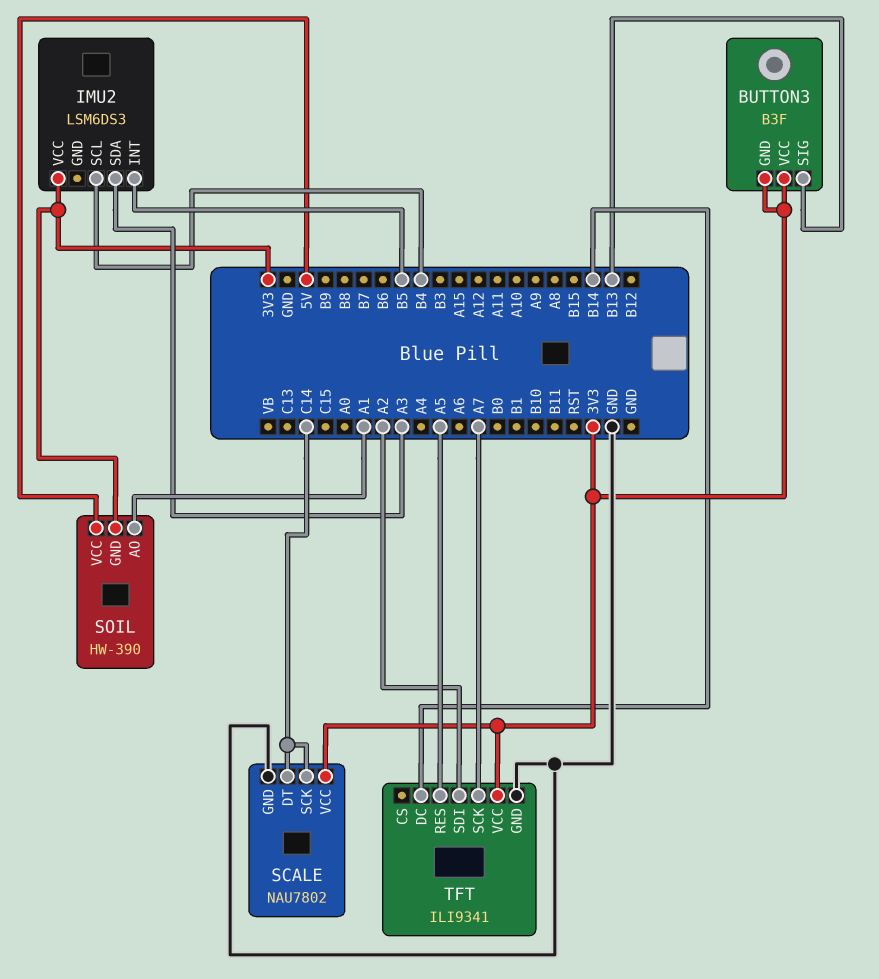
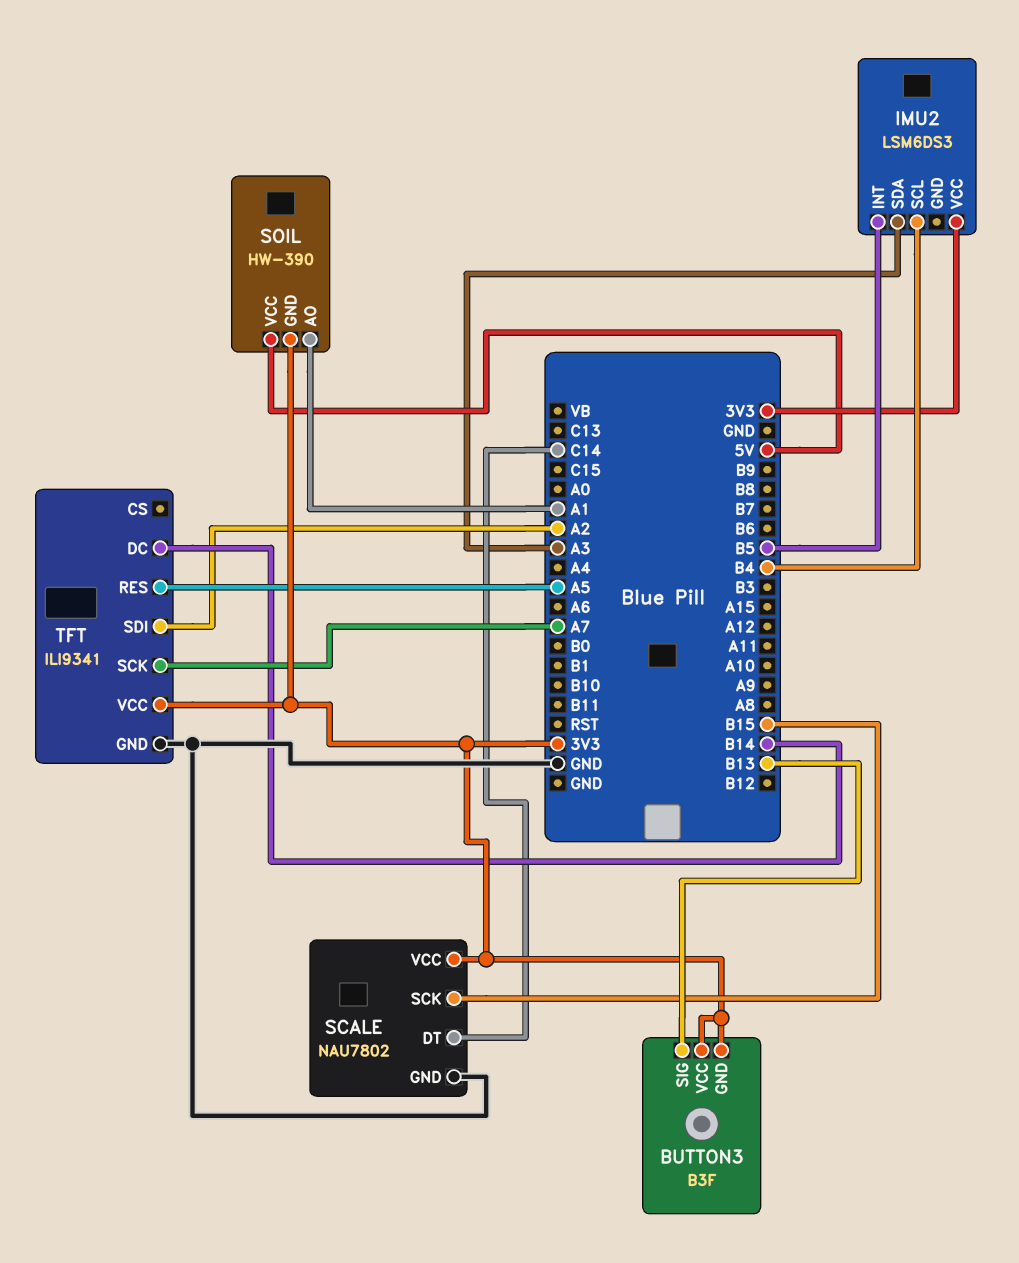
SCALE pin SCK: C14 -> B15

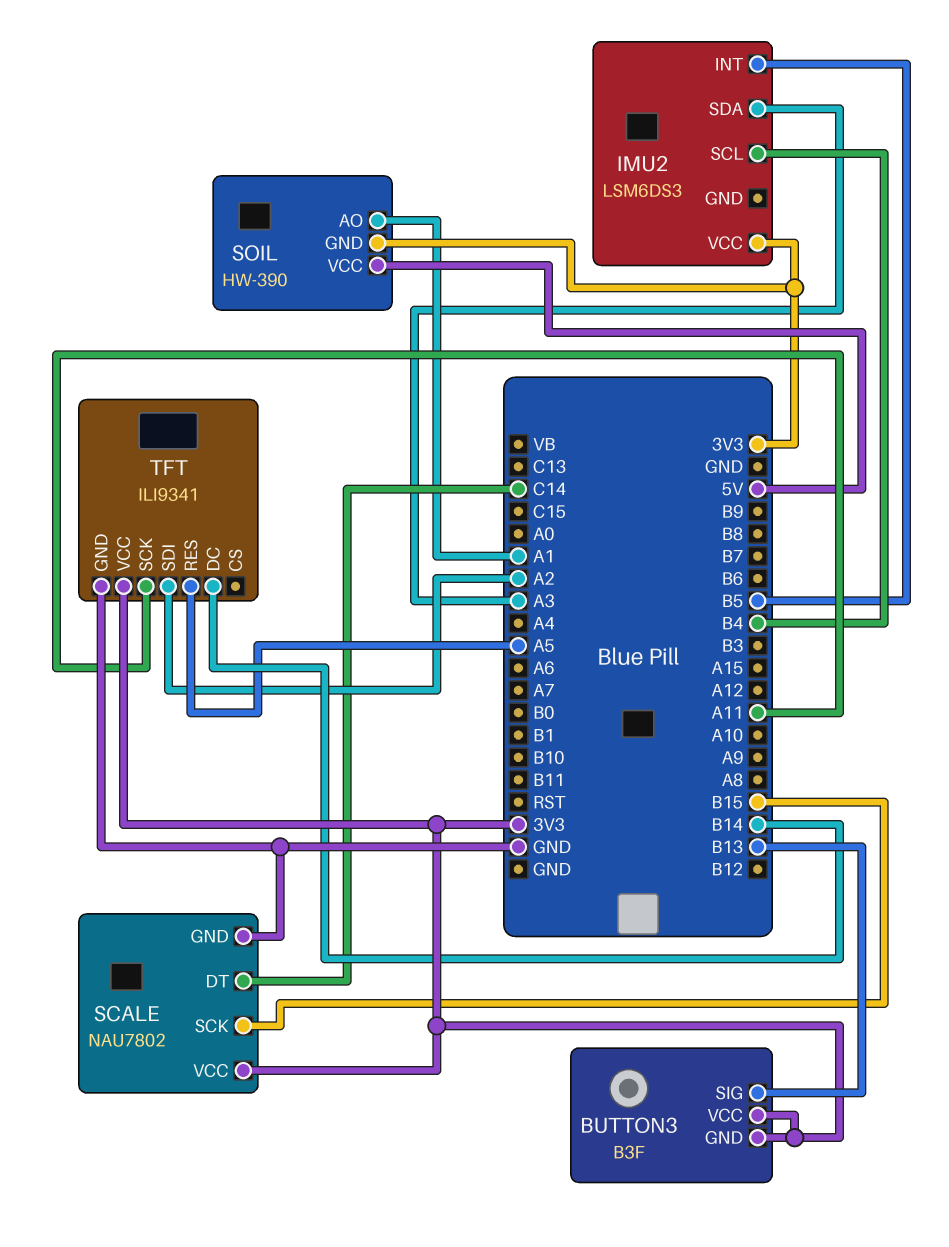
TFT pin SCK: A7 -> A11

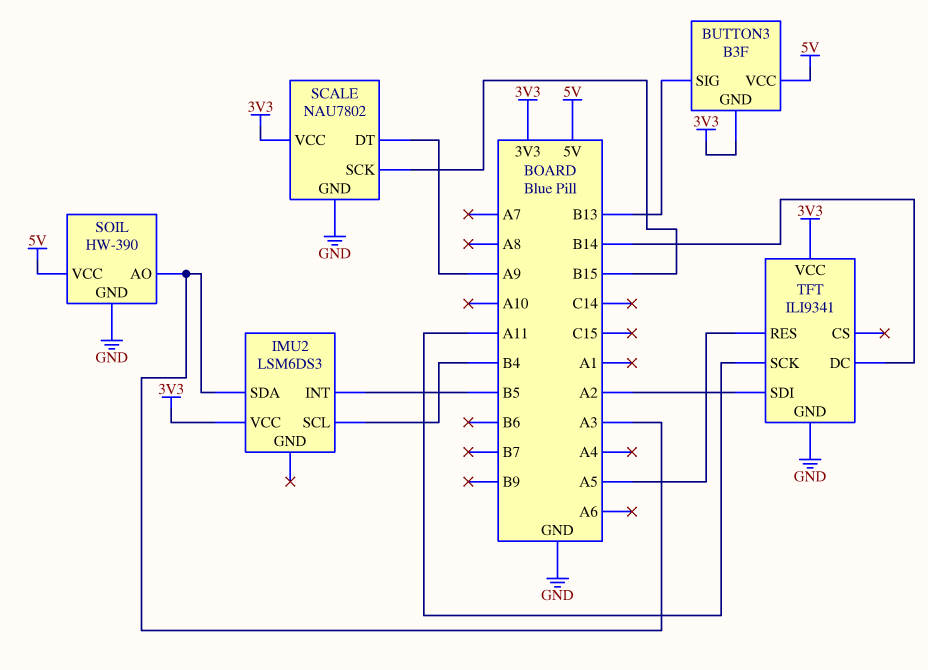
BUTTON3 pin VCC: 3V3 -> 5V
SCALE pin DT: C14 -> A9
SOIL pin AO: A1 -> A3
SOIL pin GND: 3V3 -> GND

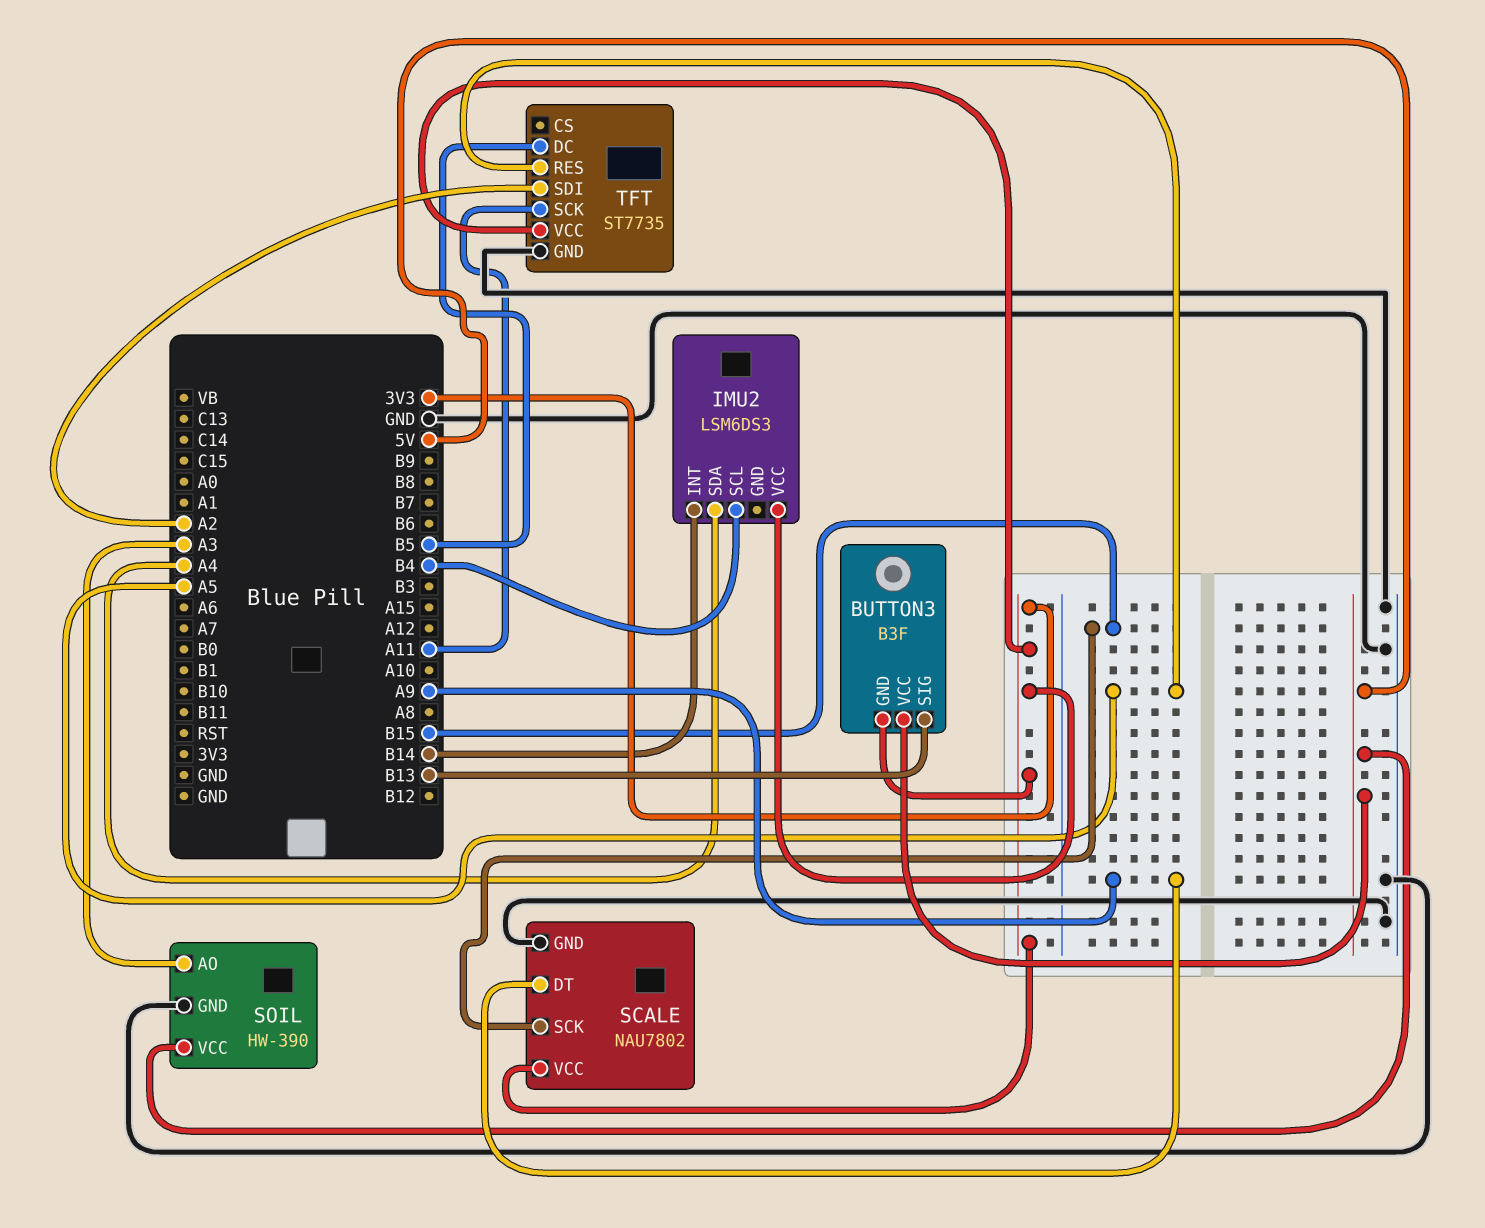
IMU2 pin INT: B5 -> B14
IMU2 pin SDA: A3 -> A4
TFT: ILI9341 -> ST7735
TFT pin DC: B14 -> B5

